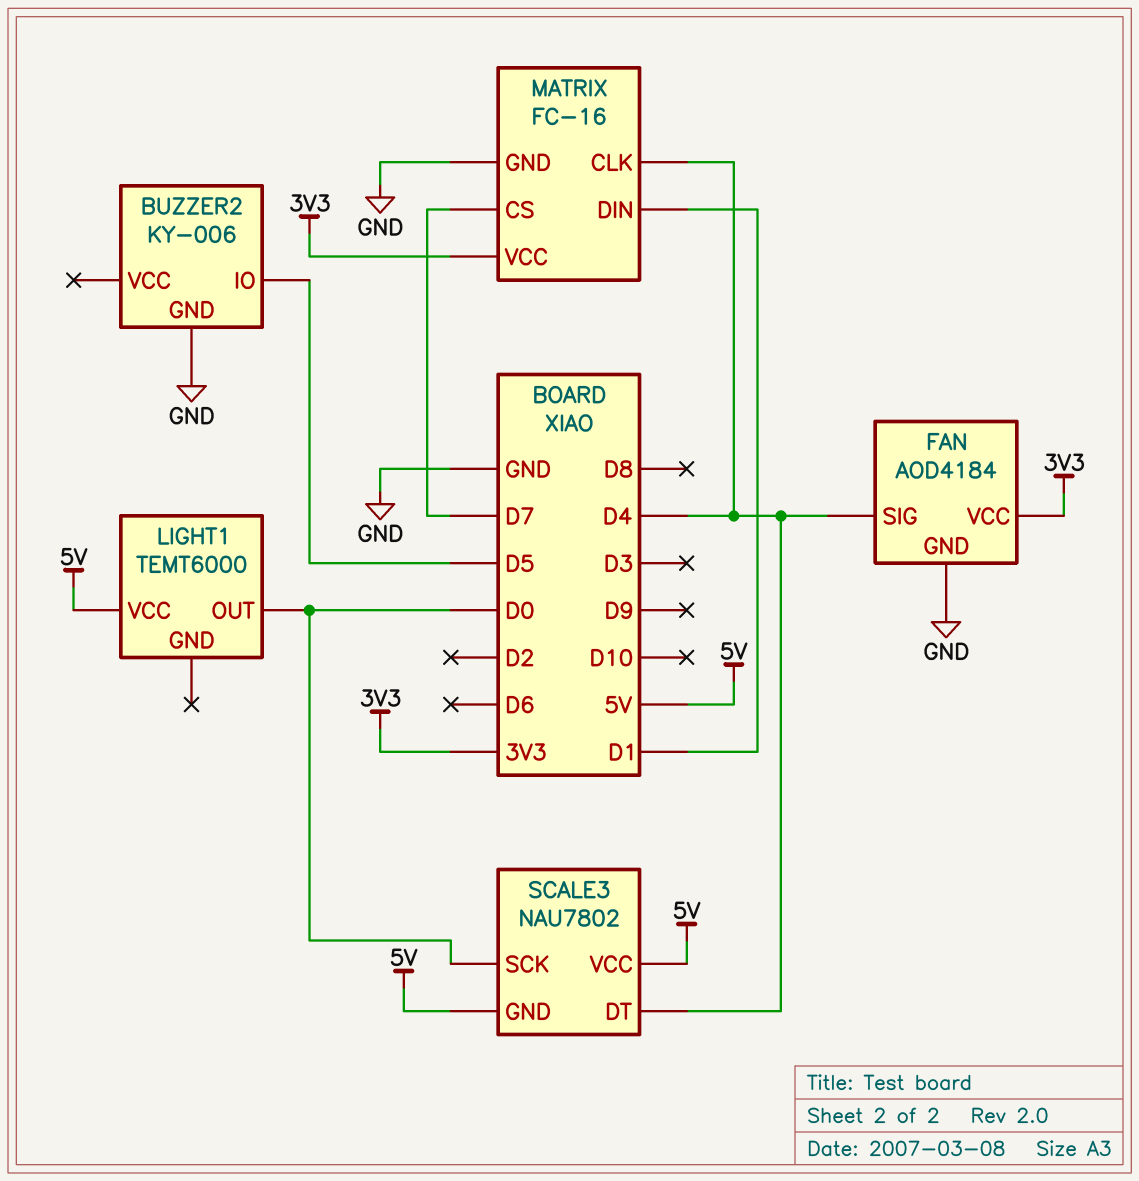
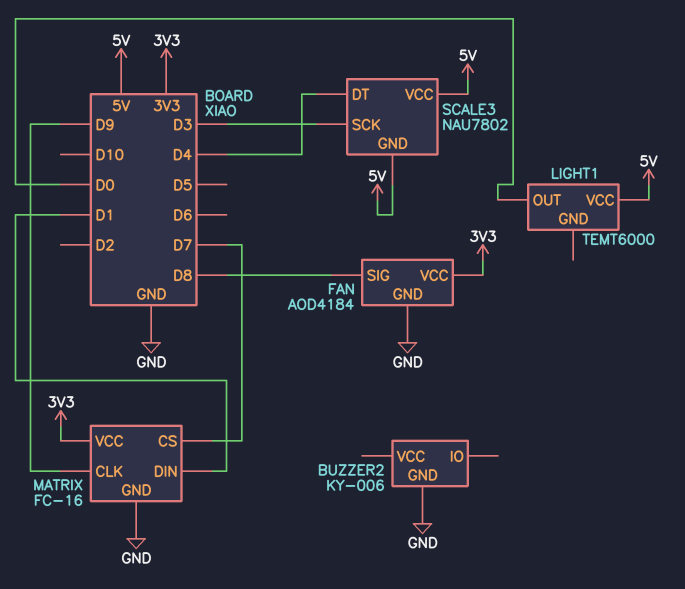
BUZZER2 pin IO: D5 -> none
FAN pin SIG: D4 -> D8
MATRIX pin CLK: D4 -> D9
SCALE3 pin SCK: D0 -> D3

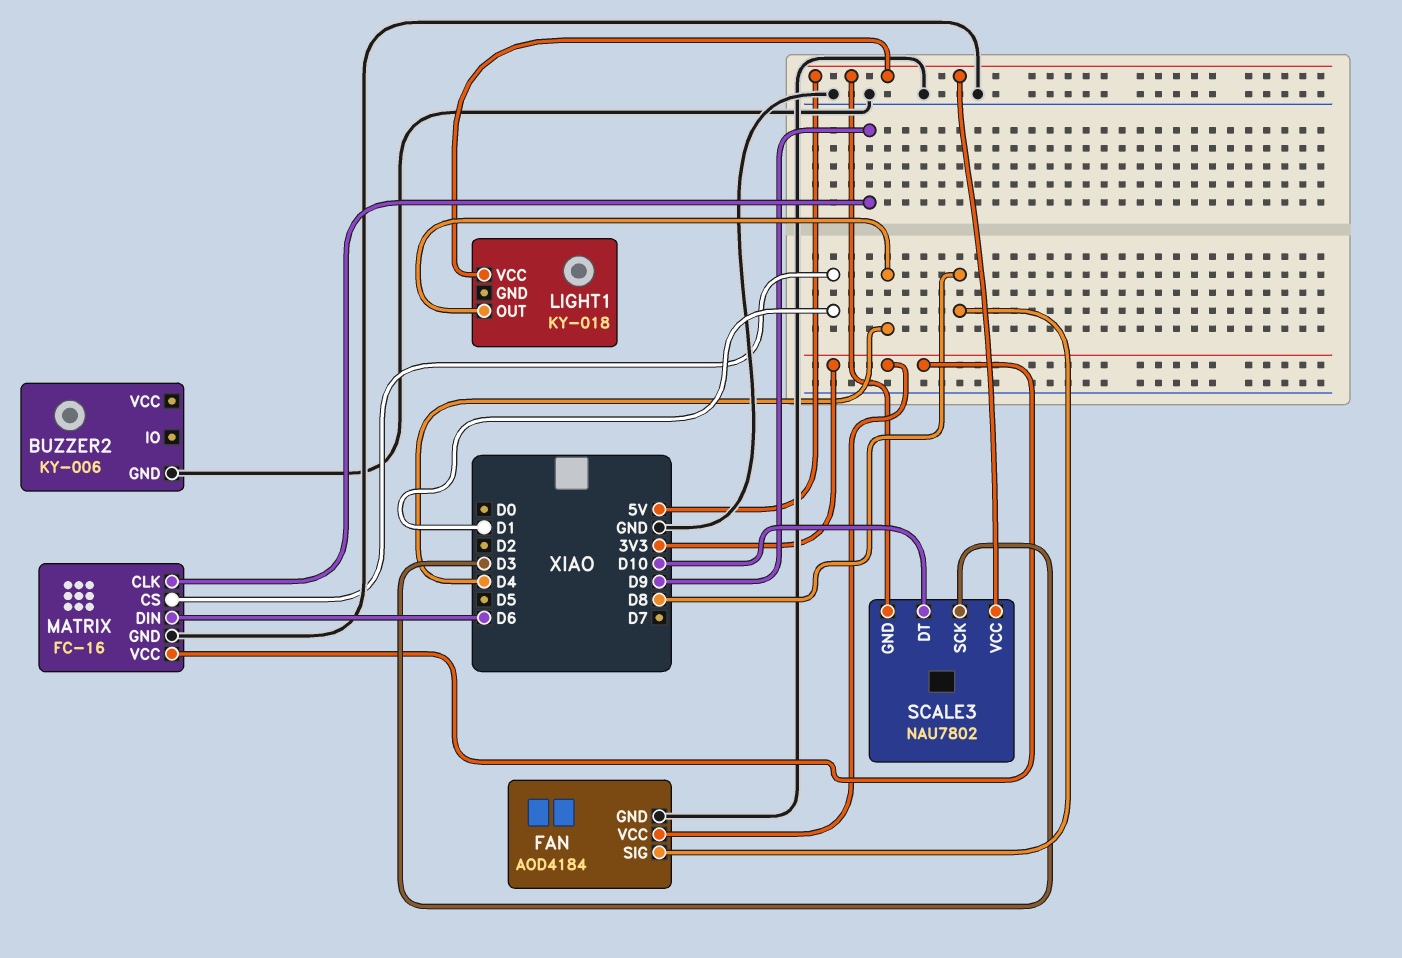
LIGHT1: TEMT6000 -> KY-018
LIGHT1 pin OUT: D0 -> D4
MATRIX pin CS: D7 -> D1
MATRIX pin DIN: D1 -> D6
SCALE3 pin DT: D4 -> D10

